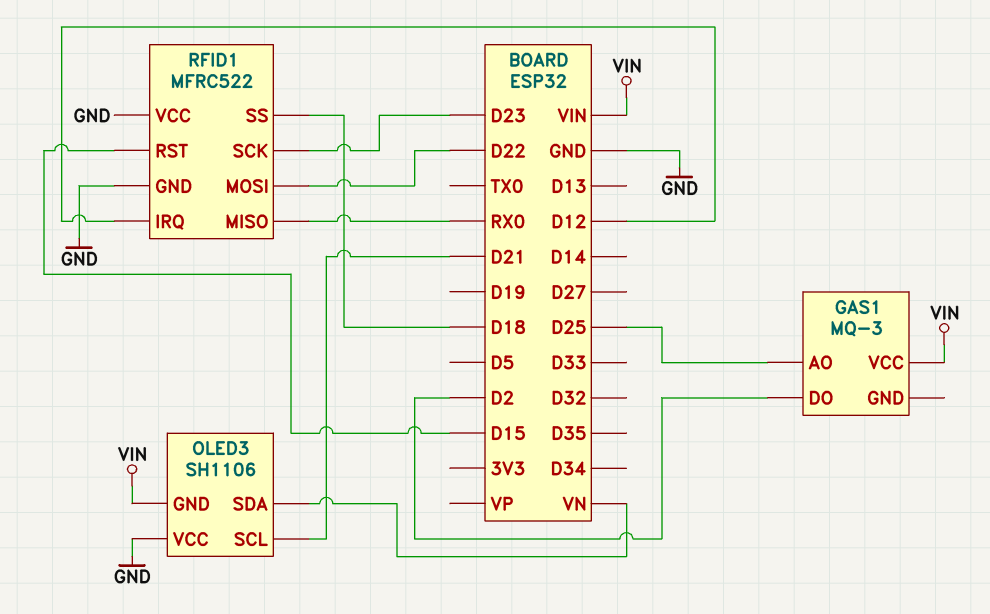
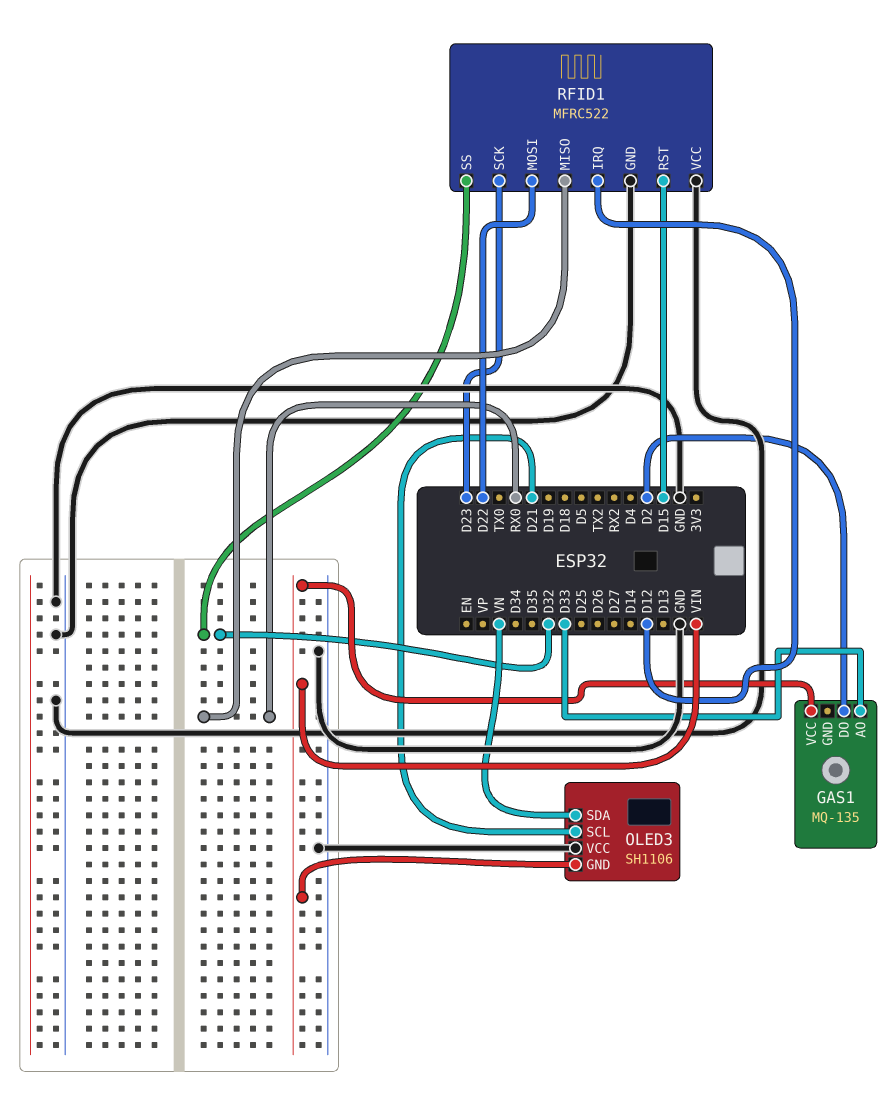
GAS1: MQ-3 -> MQ-135
GAS1 pin AO: D25 -> D33
RFID1 pin SS: D18 -> D32

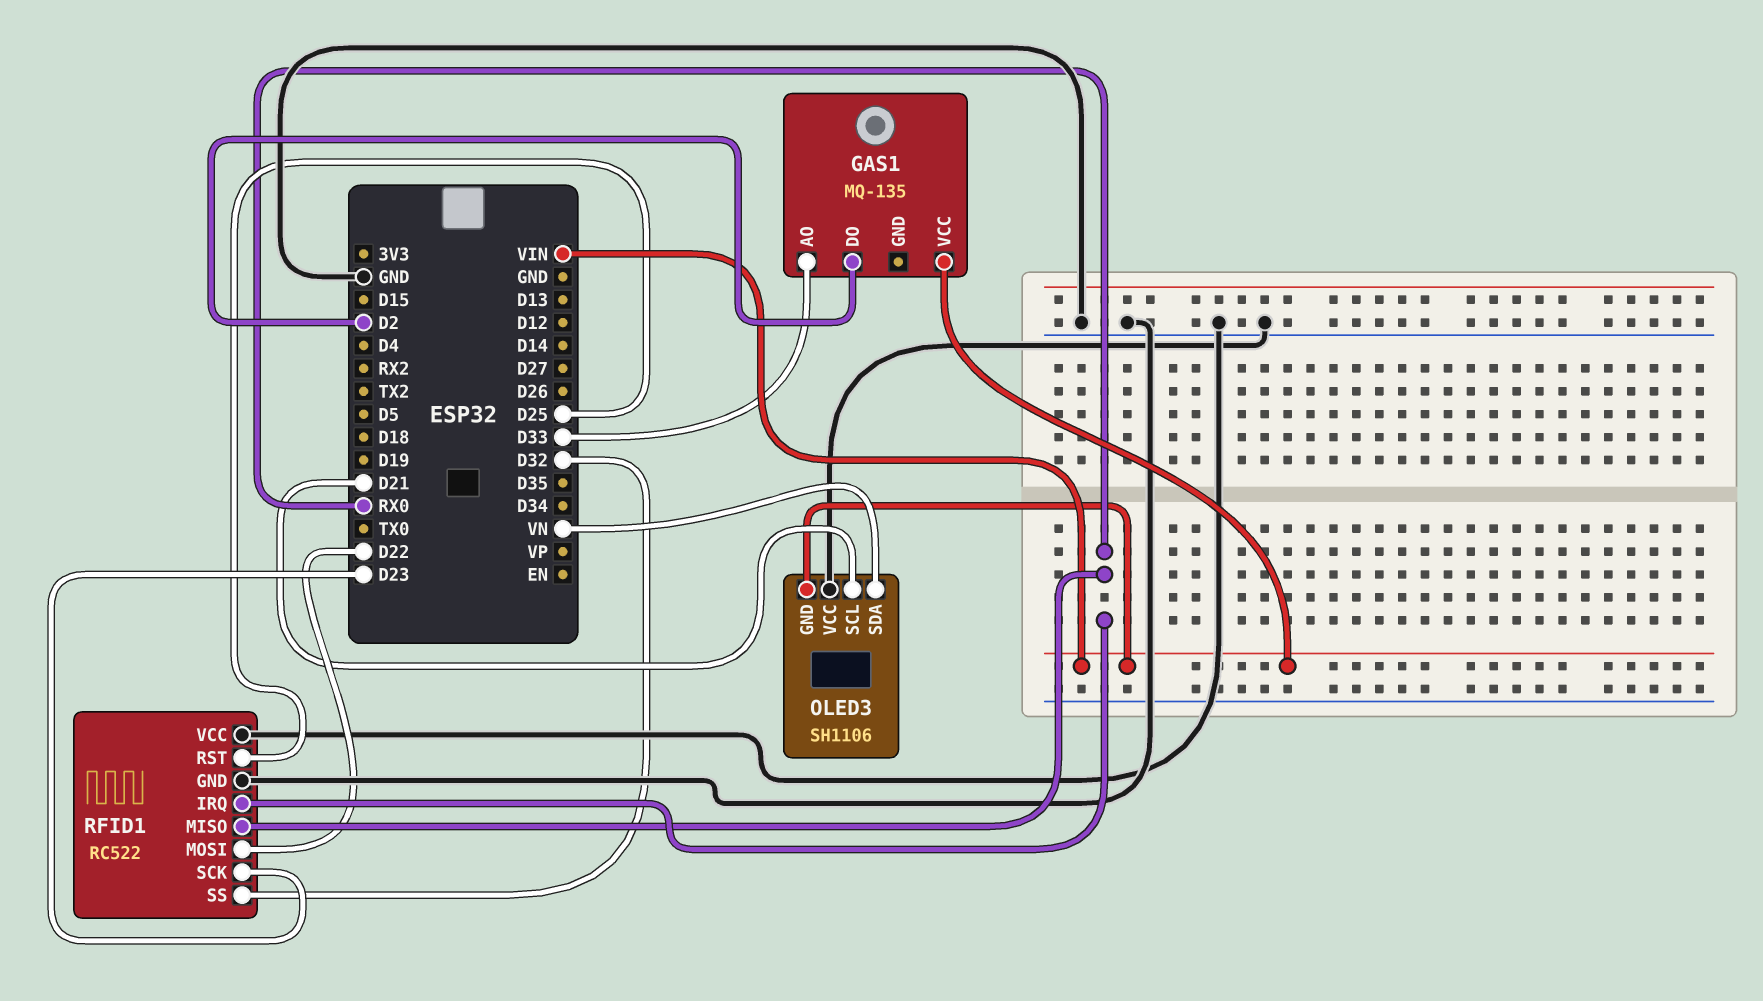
RFID1: MFRC522 -> RC522
RFID1 pin IRQ: D12 -> RX0
RFID1 pin RST: D15 -> D25

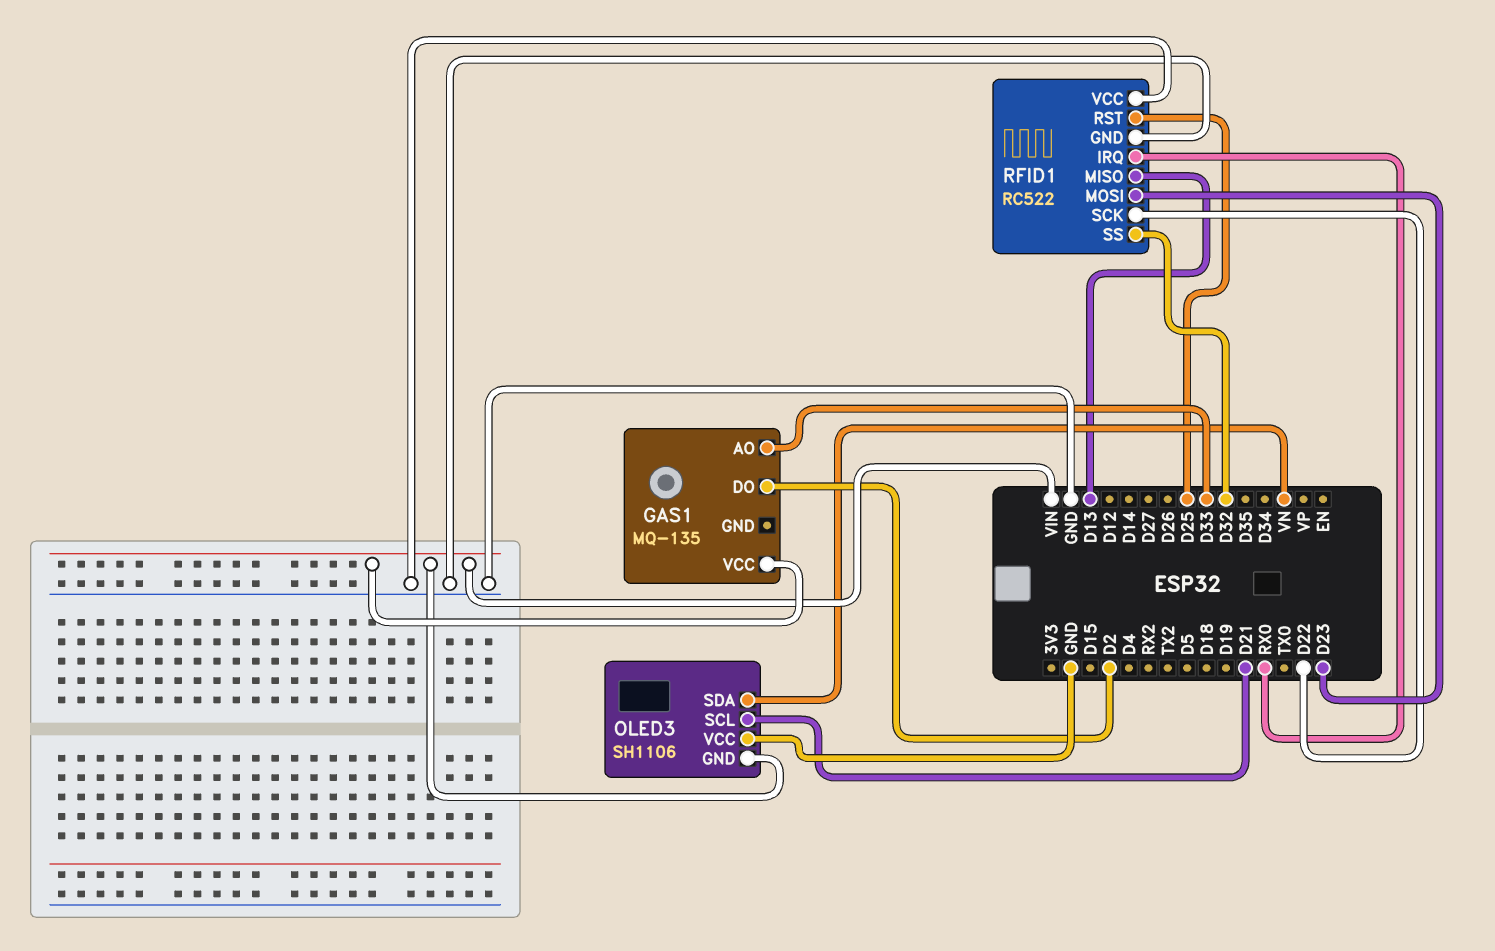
RFID1 pin MISO: RX0 -> D13
RFID1 pin MOSI: D22 -> D23
RFID1 pin SCK: D23 -> D22

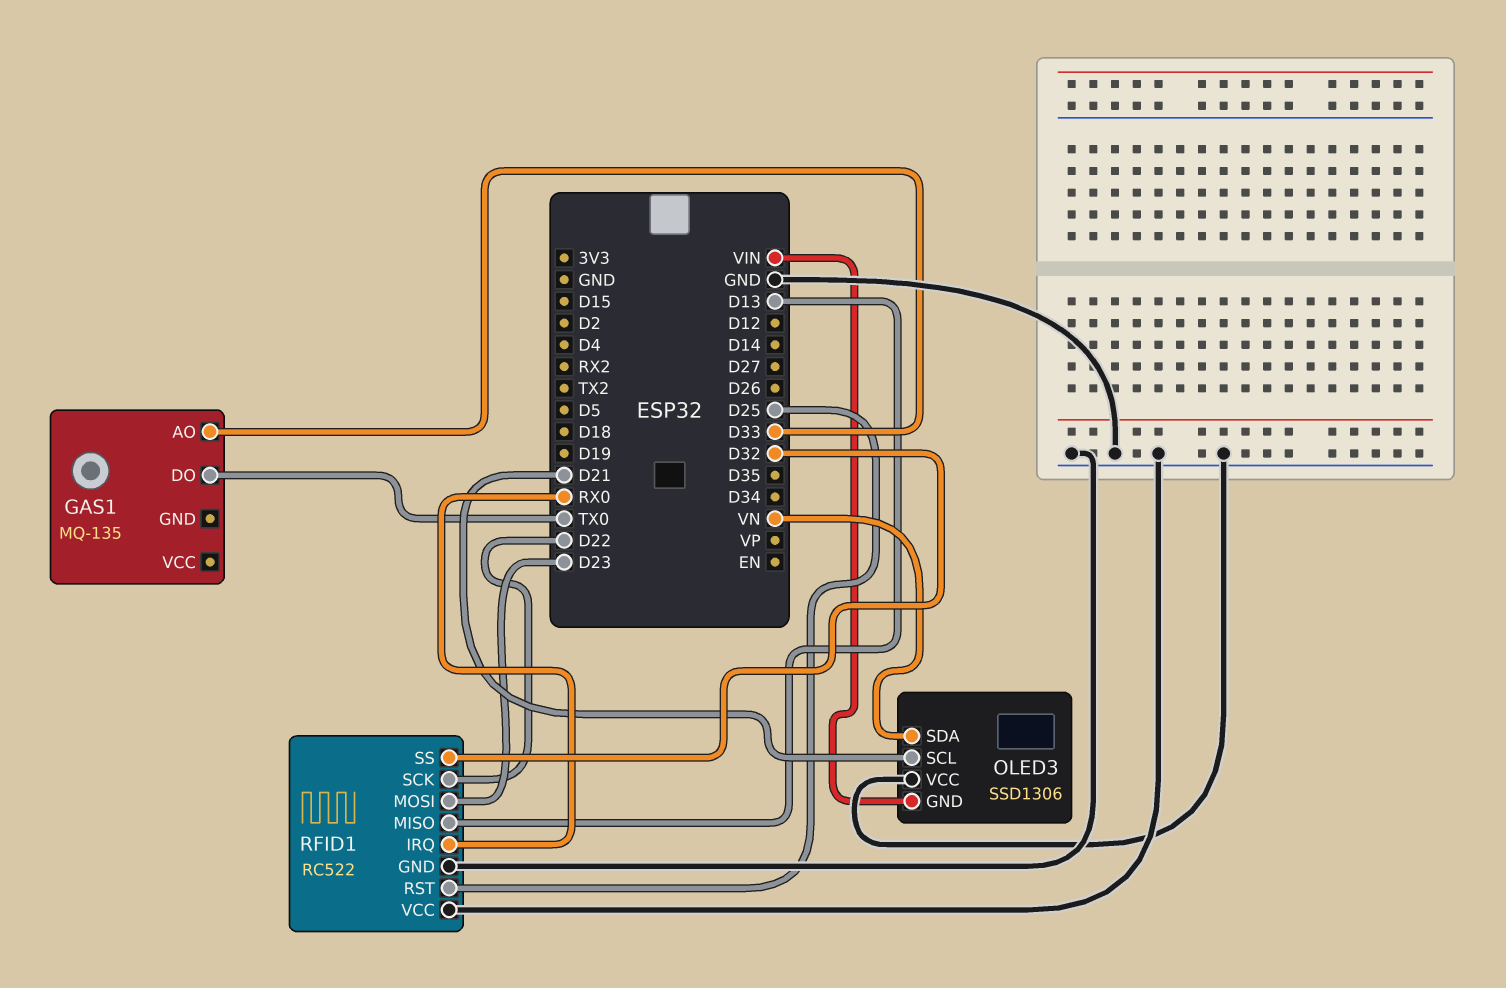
GAS1 pin DO: D2 -> TX0
GAS1 pin VCC: VIN -> none
OLED3: SH1106 -> SSD1306

